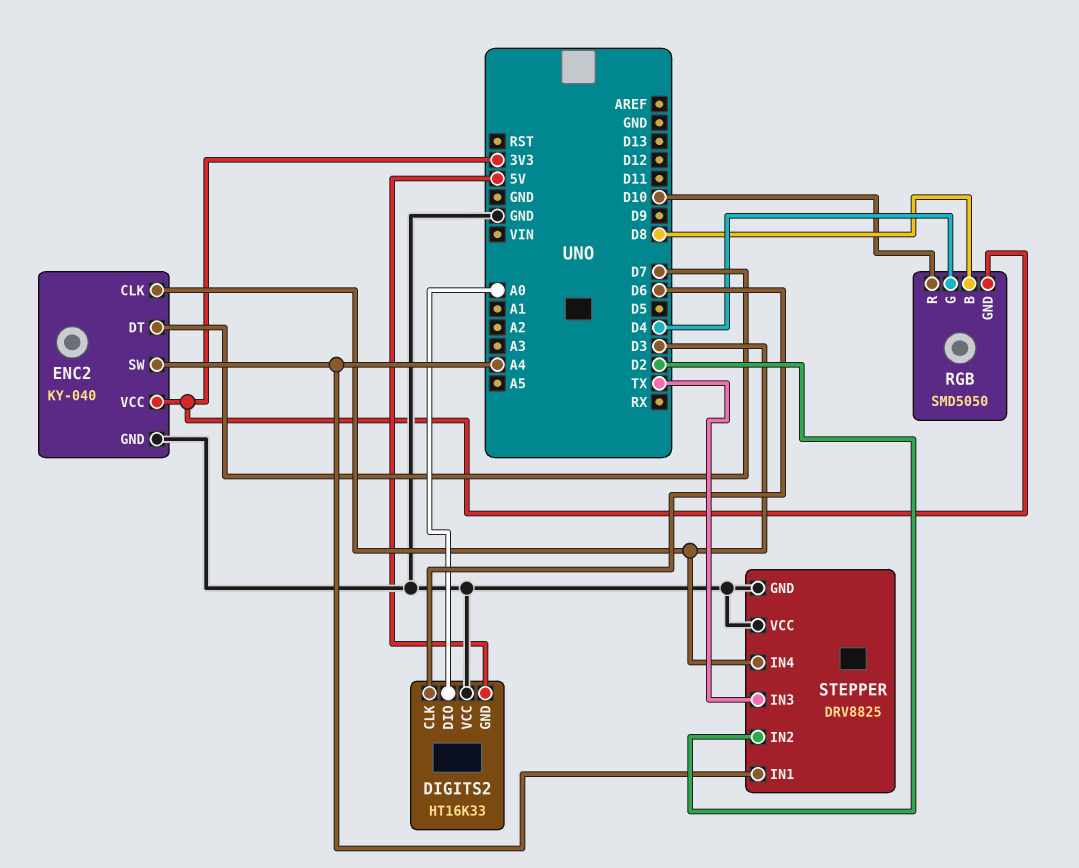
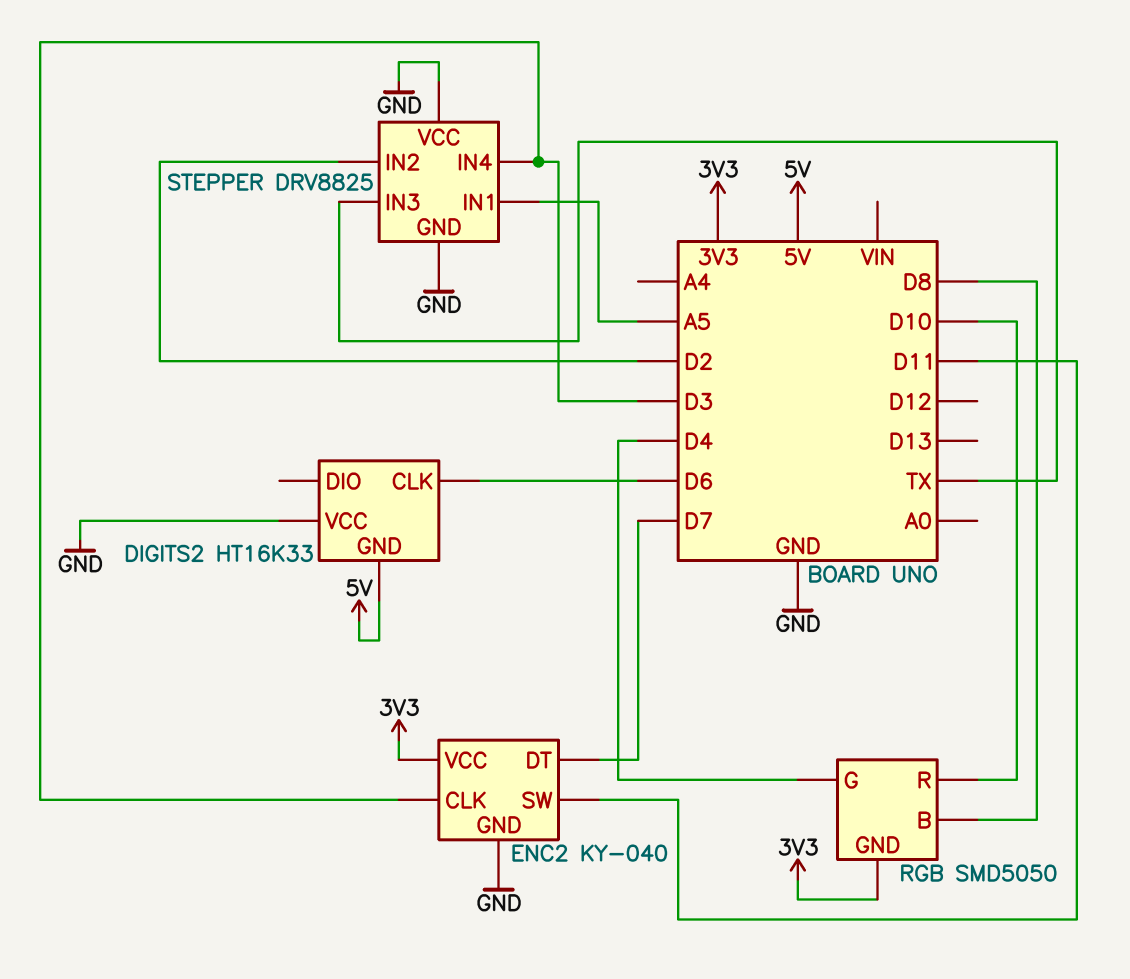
DIGITS2 pin DIO: A0 -> none
ENC2 pin SW: A4 -> D11
STEPPER pin IN1: A4 -> A5

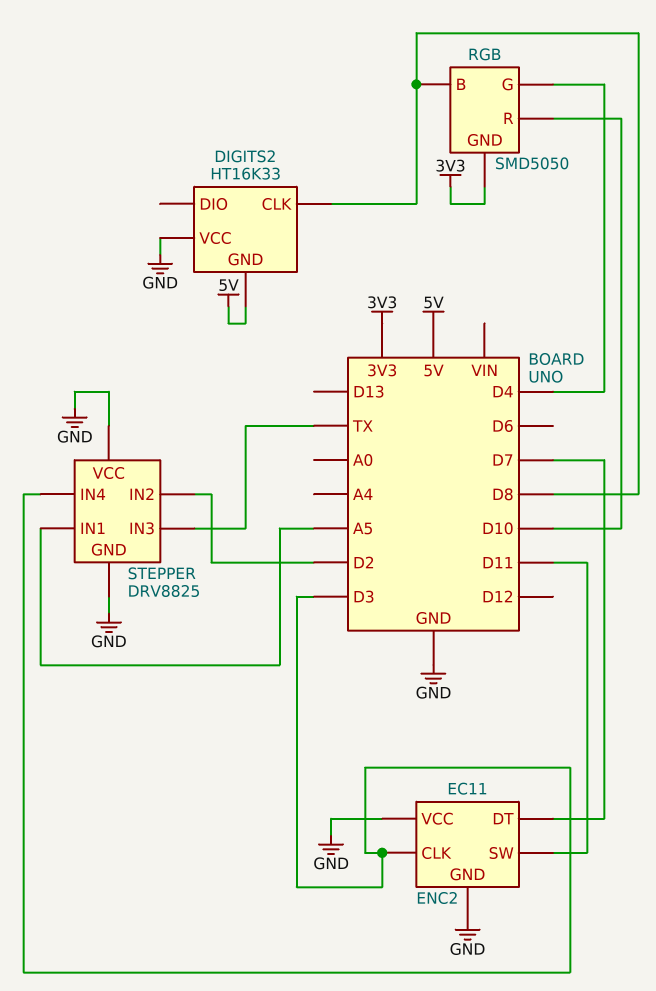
DIGITS2 pin CLK: D6 -> D8
ENC2: KY-040 -> EC11
ENC2 pin VCC: 3V3 -> GND

